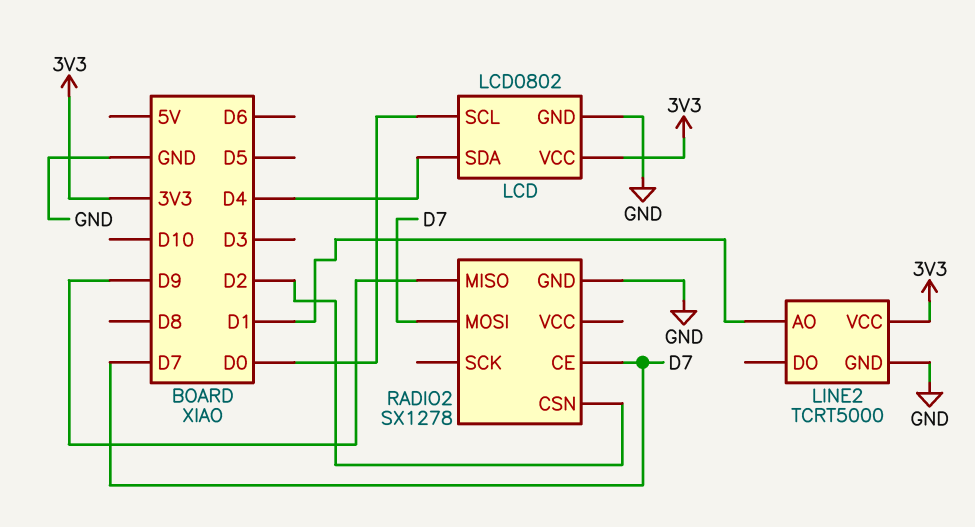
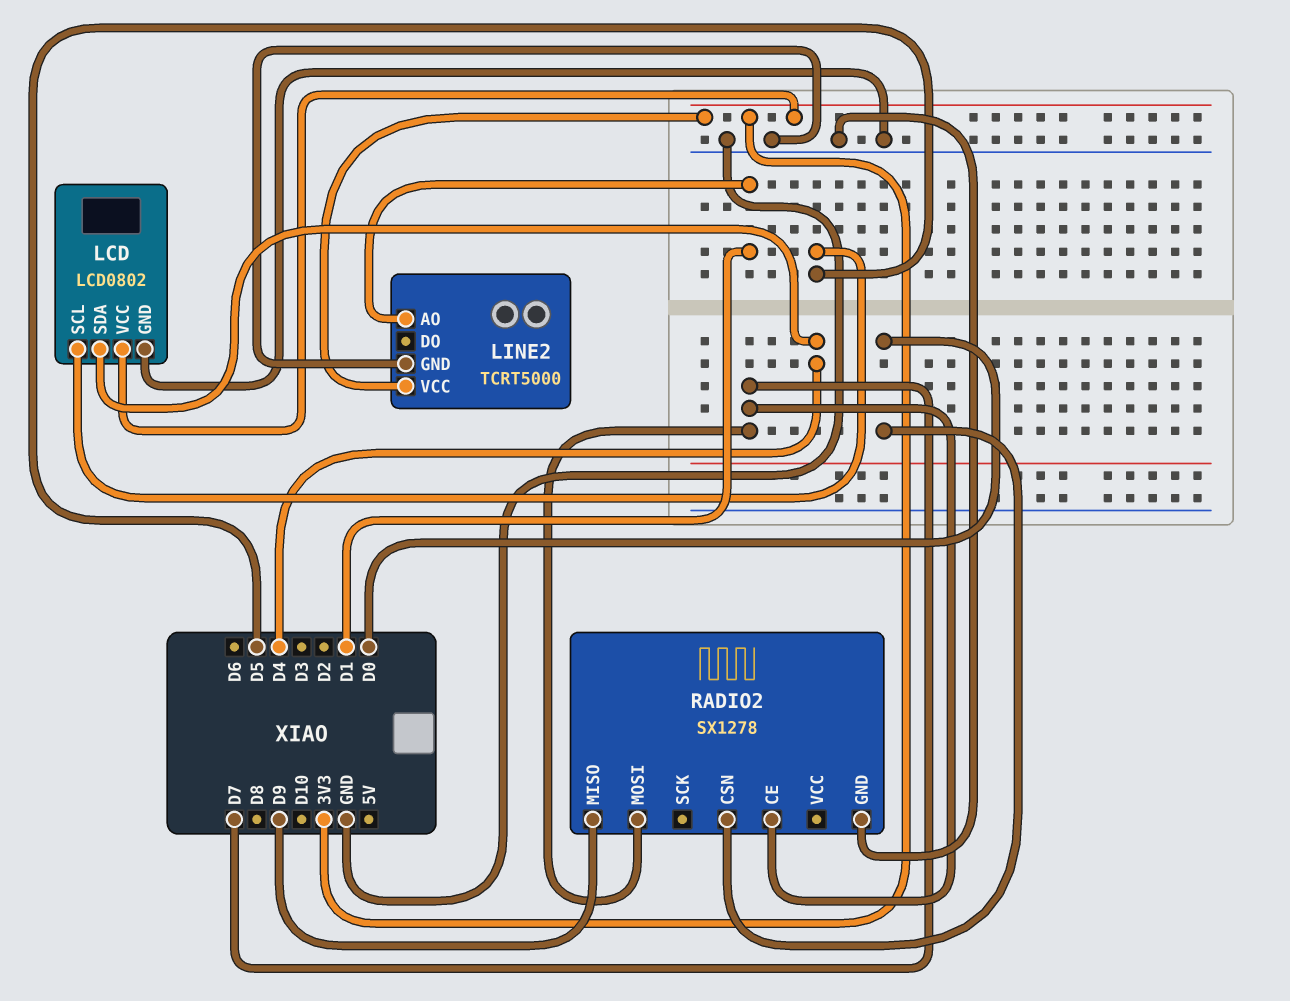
LCD pin SCL: D0 -> D5
RADIO2 pin CSN: D2 -> D0

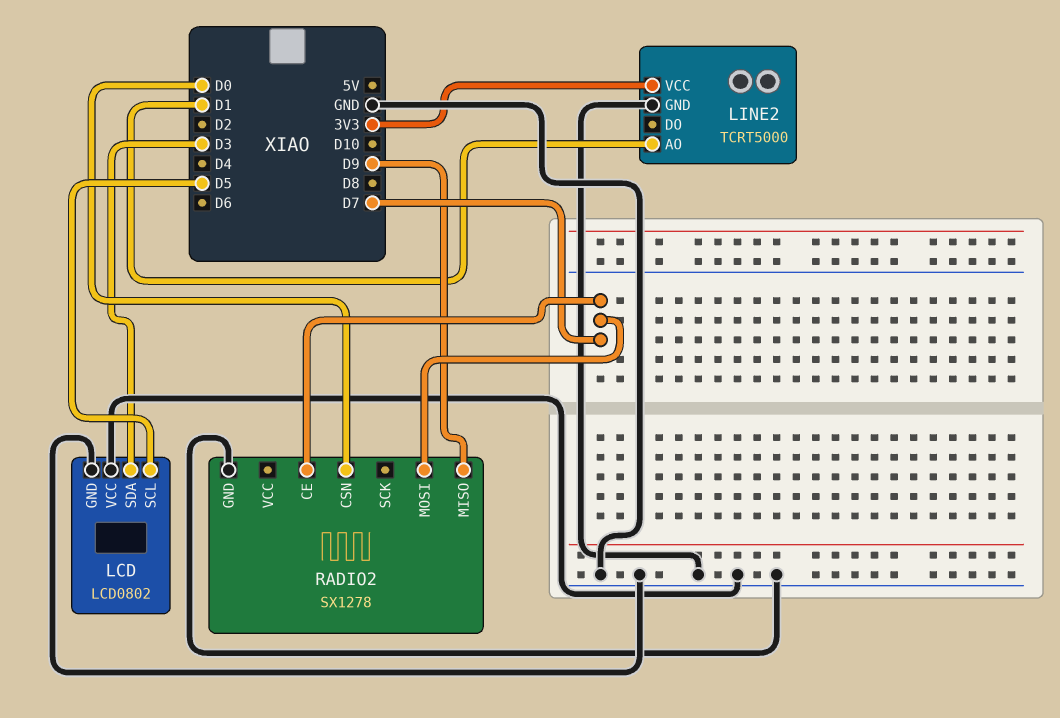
LCD pin SDA: D4 -> D3
LCD pin VCC: 3V3 -> GND

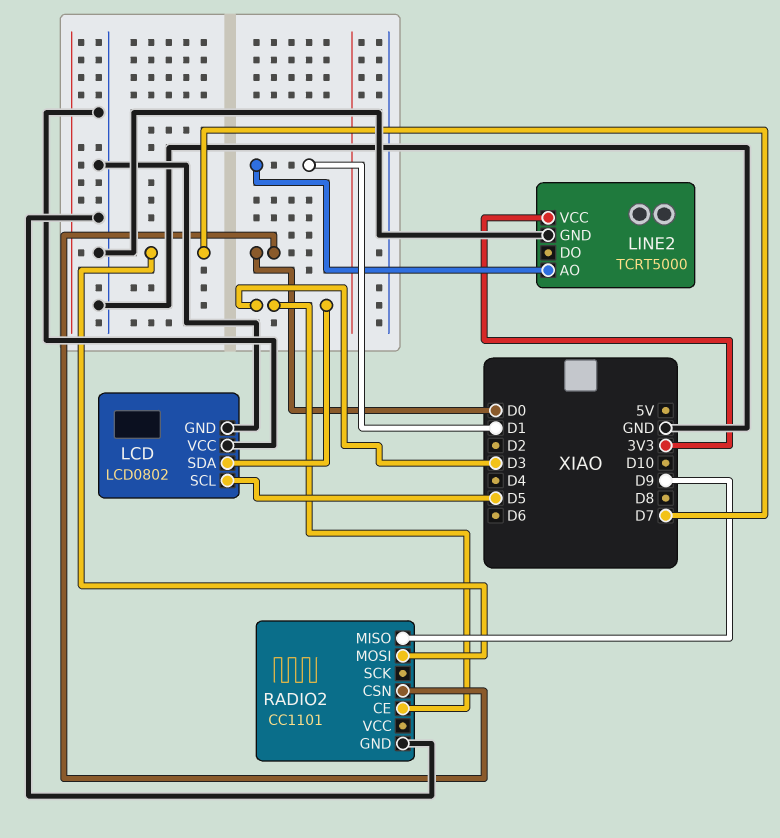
RADIO2: SX1278 -> CC1101
RADIO2 pin CE: D7 -> D3

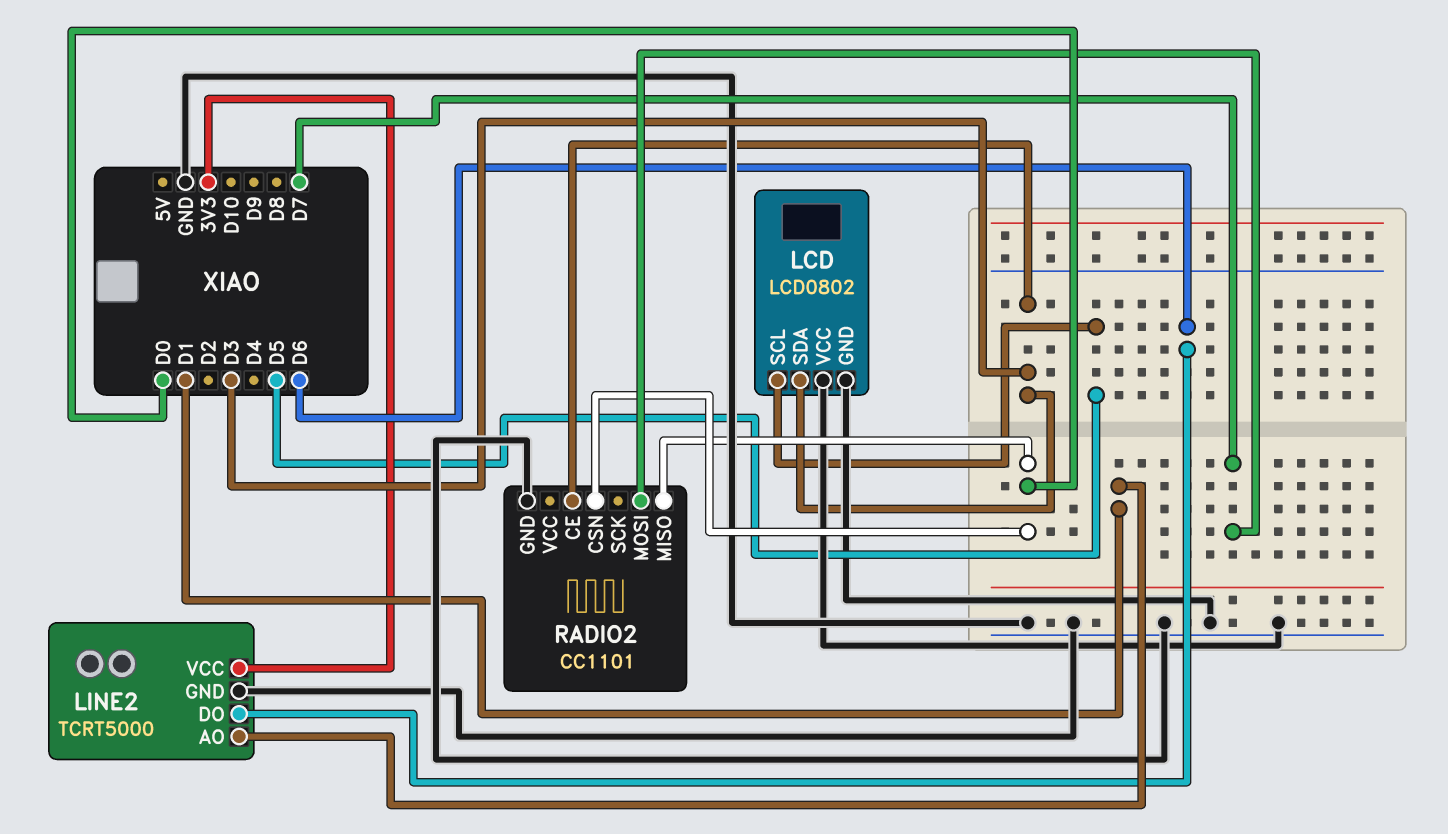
LINE2 pin DO: none -> D6
RADIO2 pin MISO: D9 -> D0

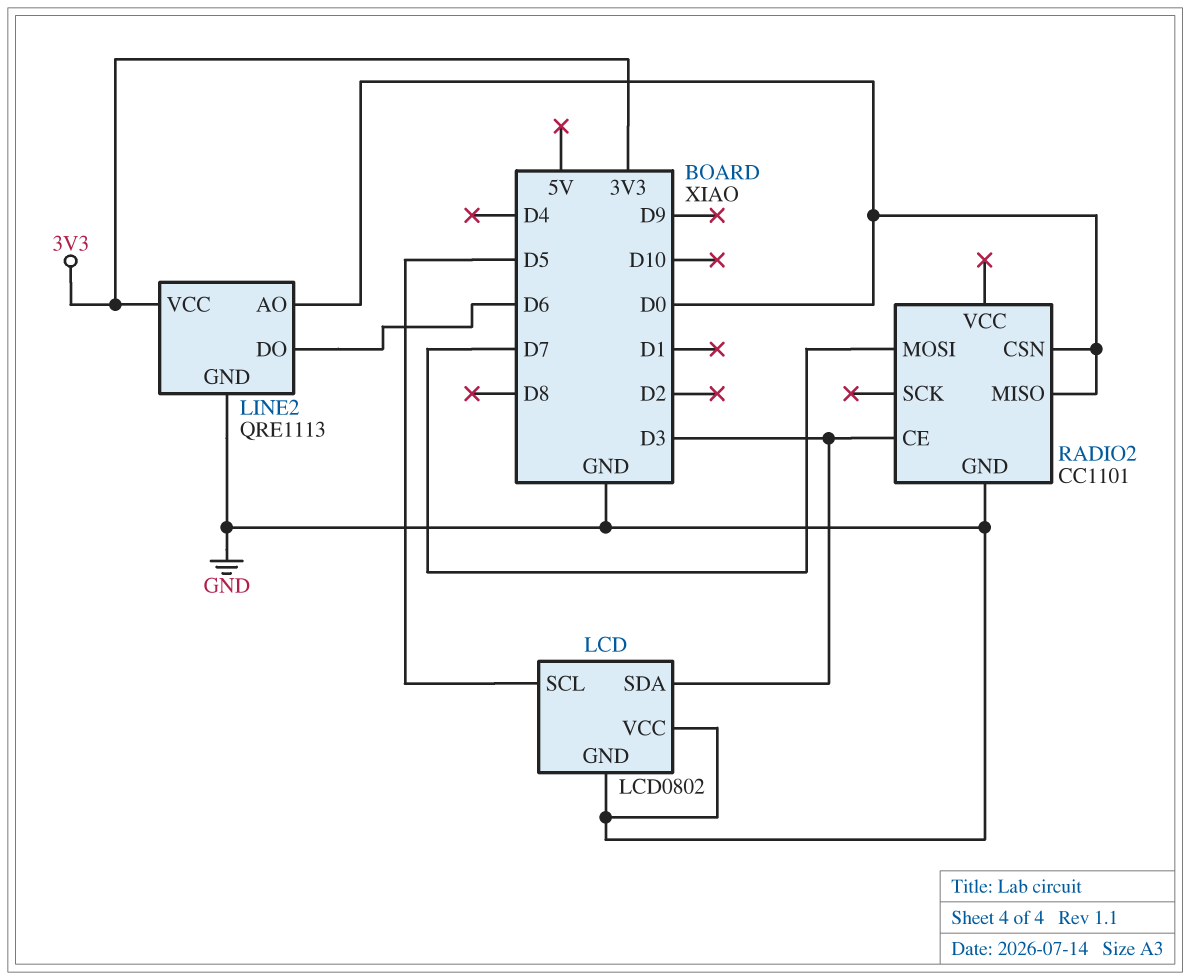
LINE2: TCRT5000 -> QRE1113
LINE2 pin AO: D1 -> D0

